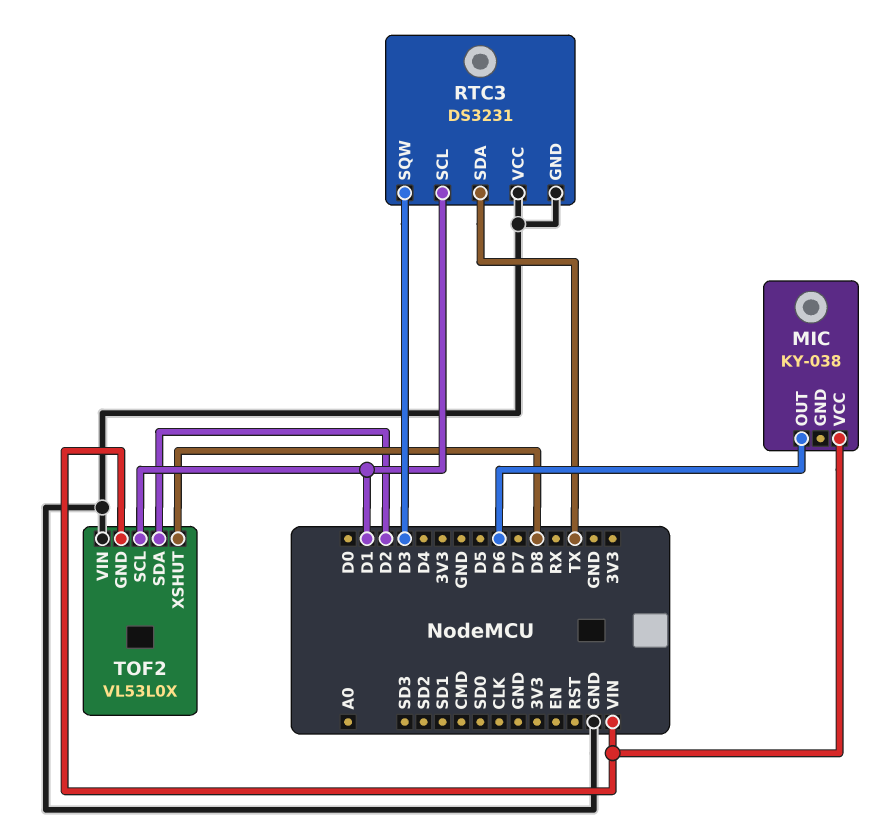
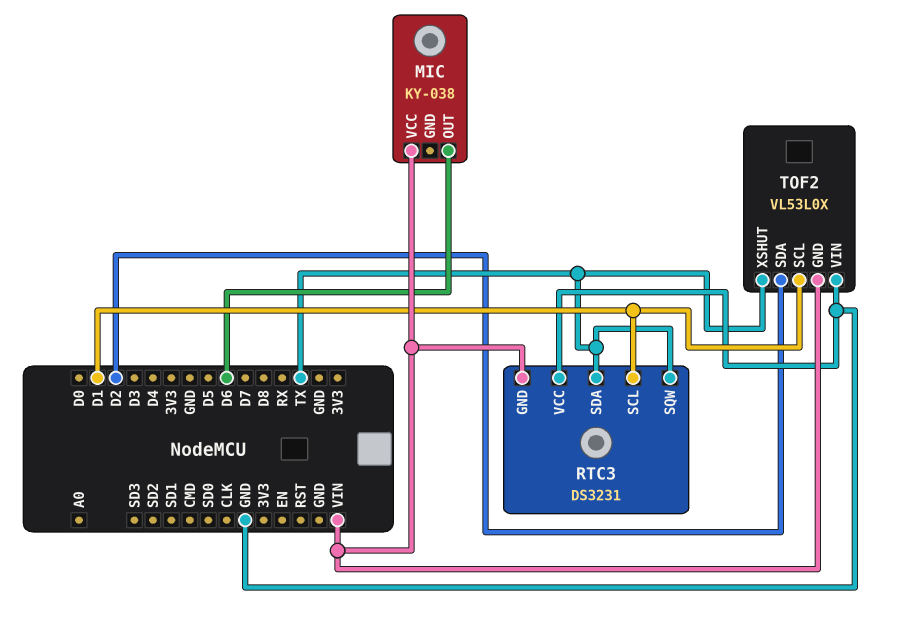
RTC3 pin GND: GND -> VIN
RTC3 pin SQW: D3 -> TX
TOF2 pin XSHUT: D8 -> TX

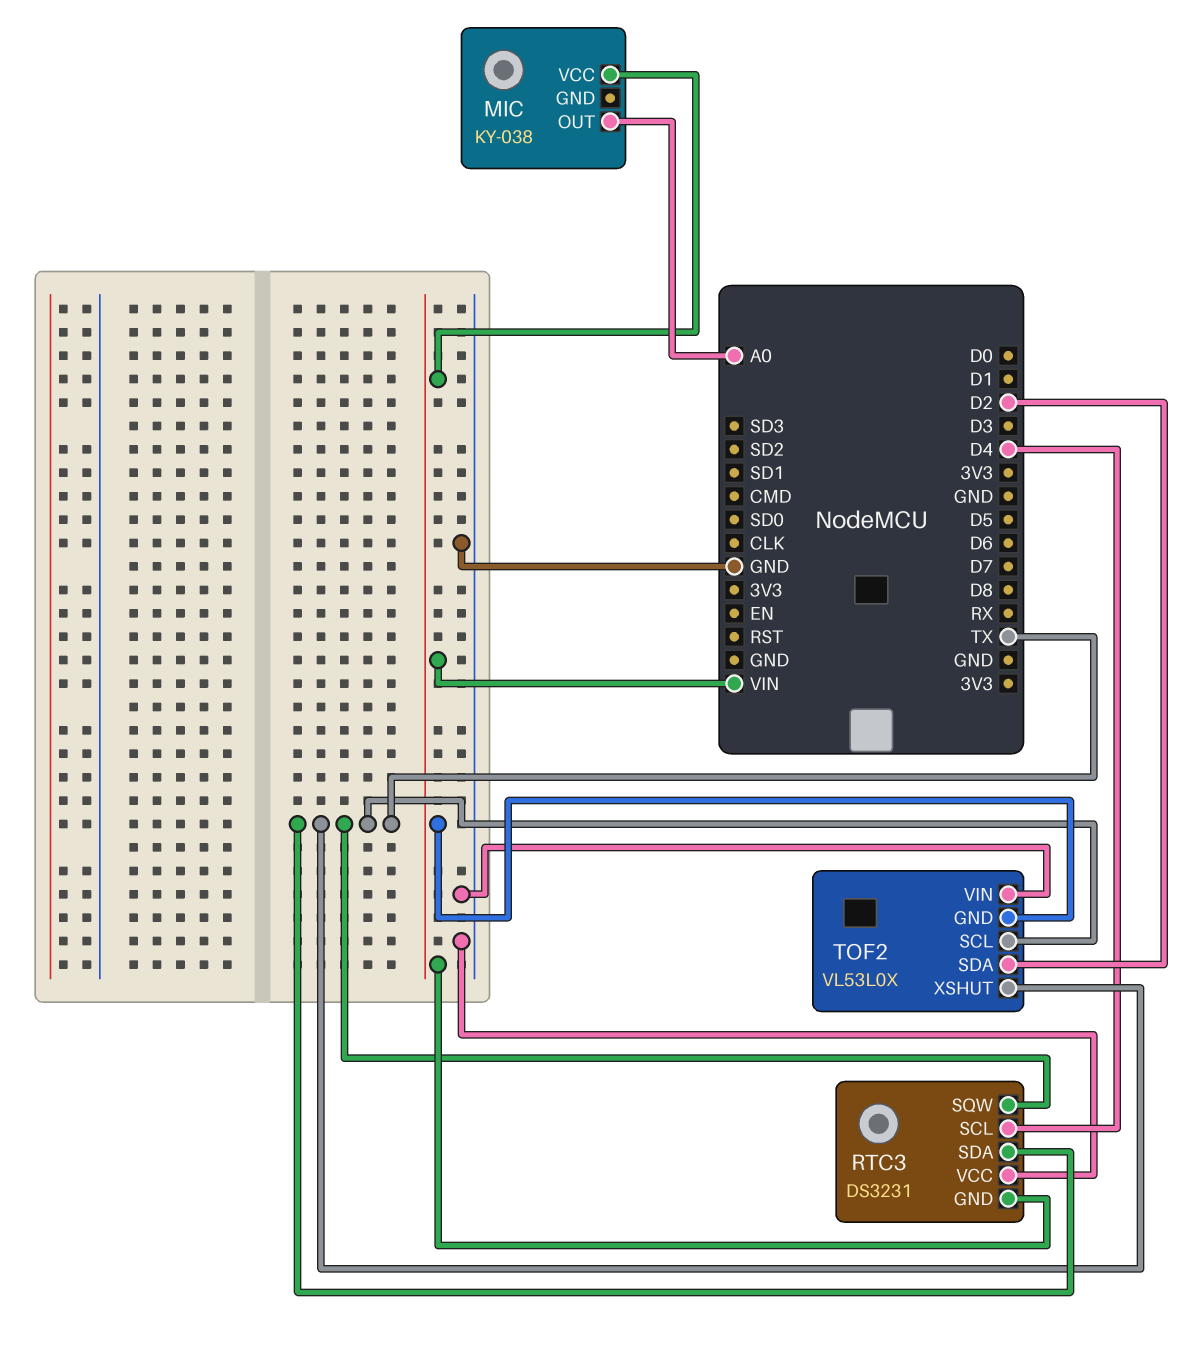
MIC pin OUT: D6 -> A0
RTC3 pin SCL: D1 -> D4
TOF2 pin SCL: D1 -> TX

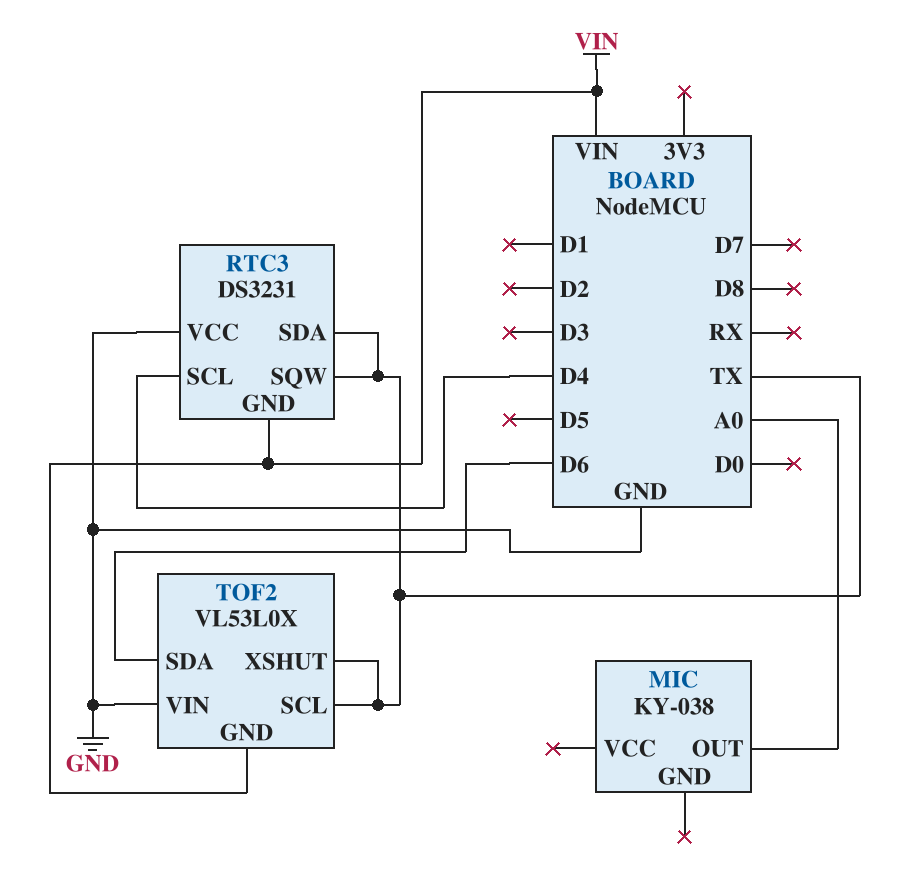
MIC pin VCC: VIN -> none
TOF2 pin SDA: D2 -> D6

